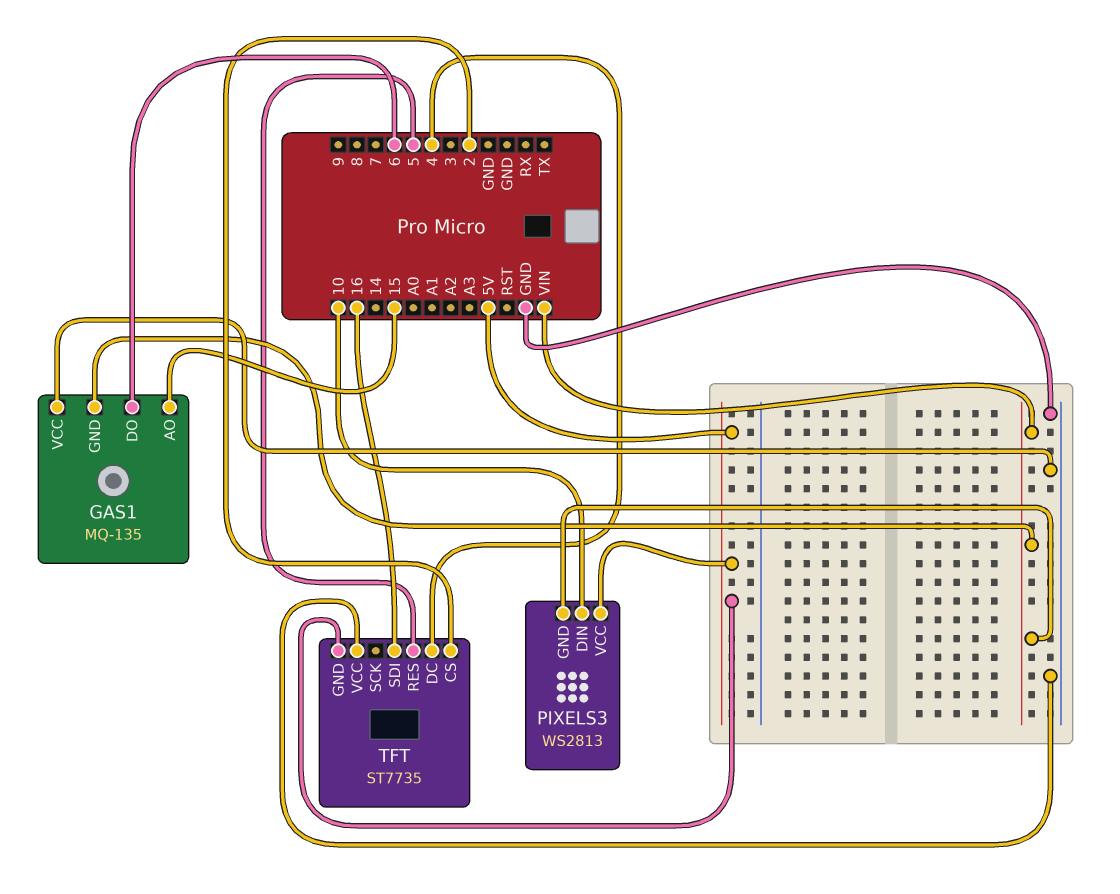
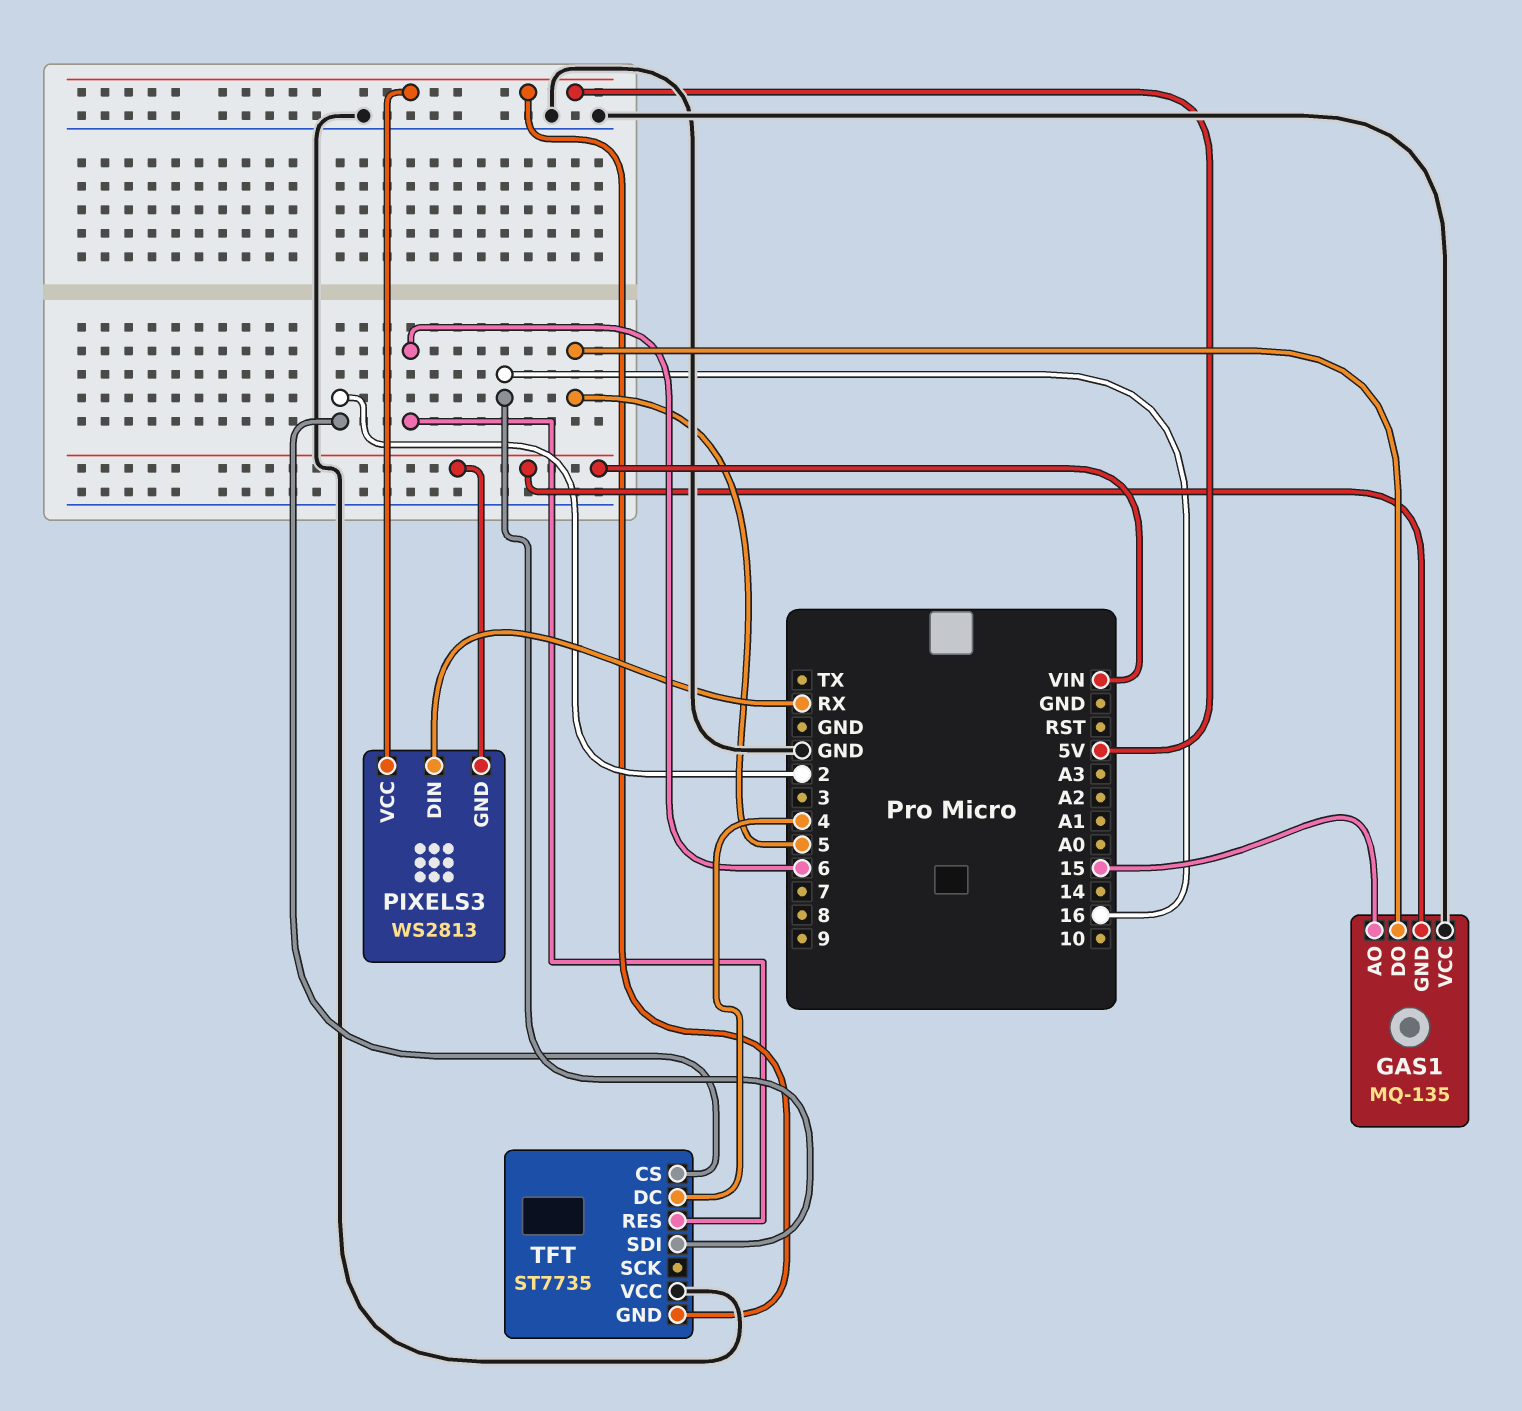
GAS1 pin DO: 6 -> 5
PIXELS3 pin DIN: 10 -> RX
TFT pin RES: 5 -> 6

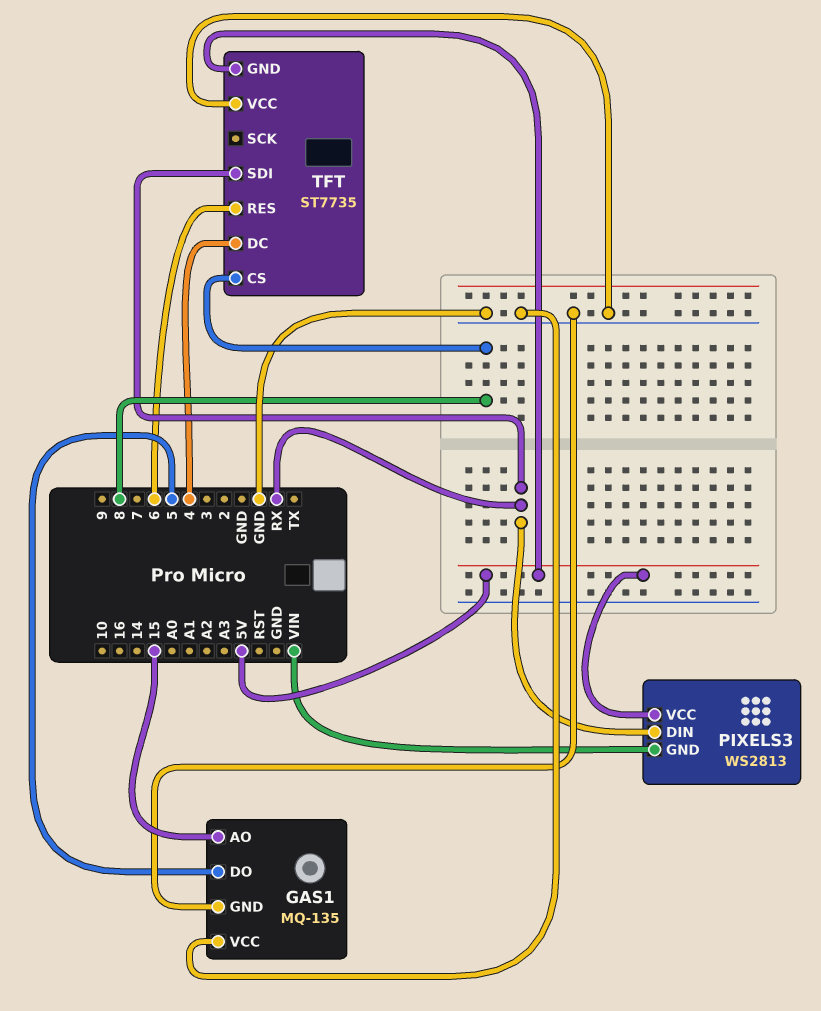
GAS1 pin GND: VIN -> GND
TFT pin CS: 2 -> 8
TFT pin SDI: 16 -> RX

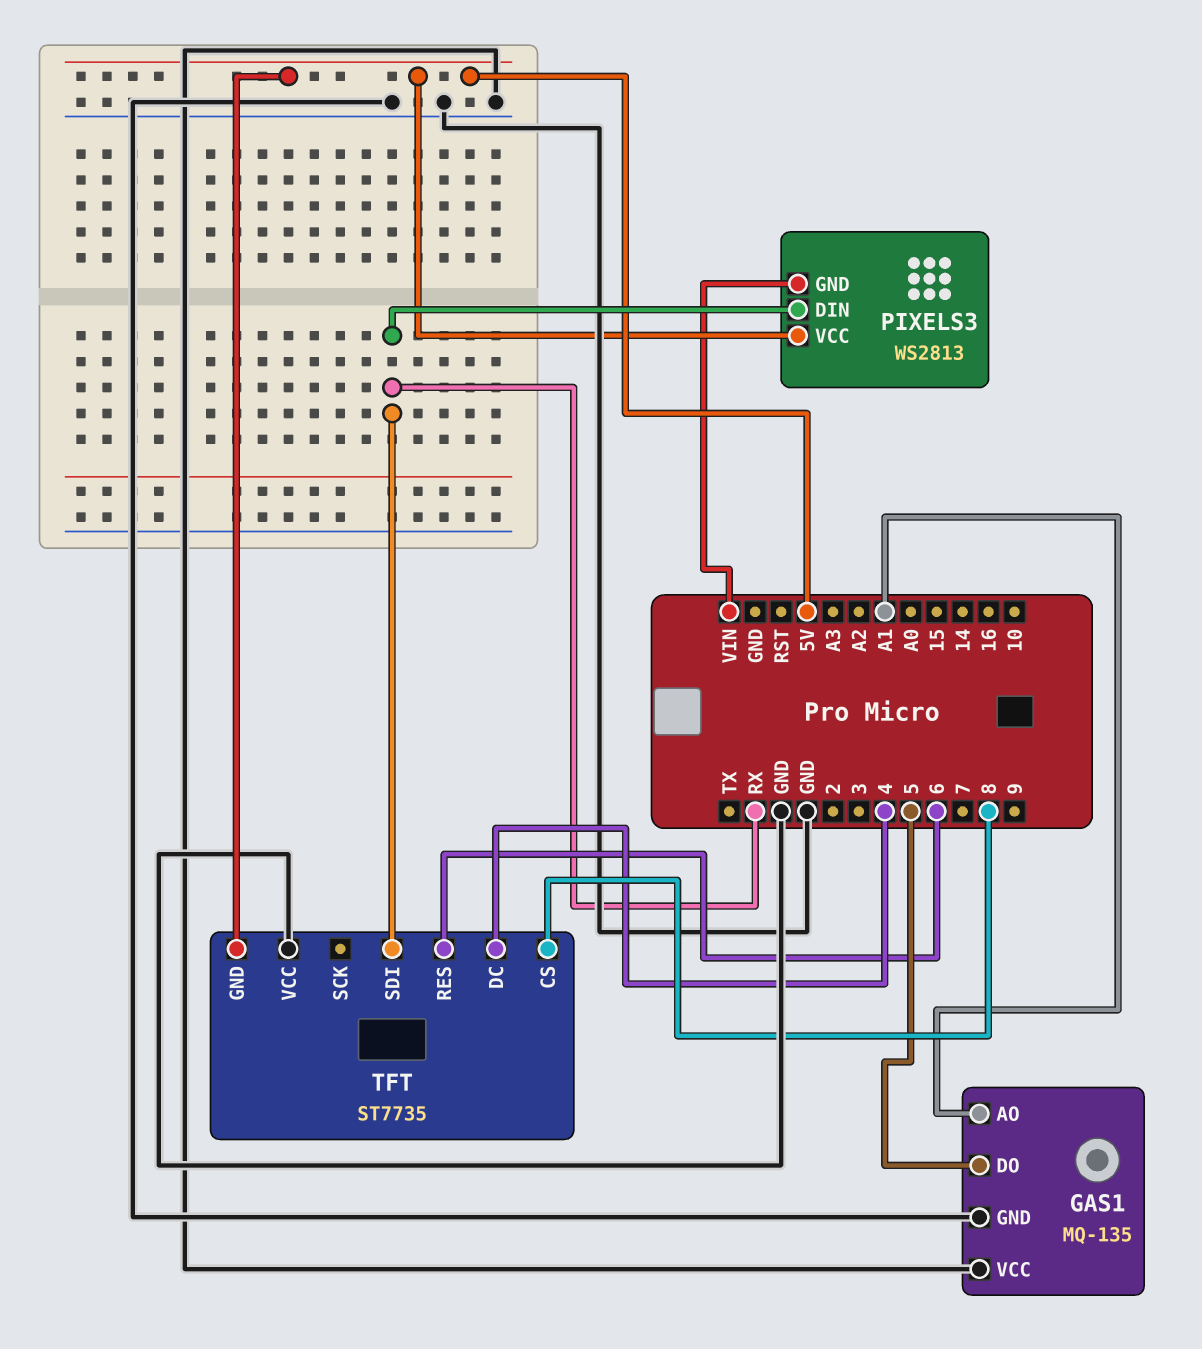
GAS1 pin AO: 15 -> A1

